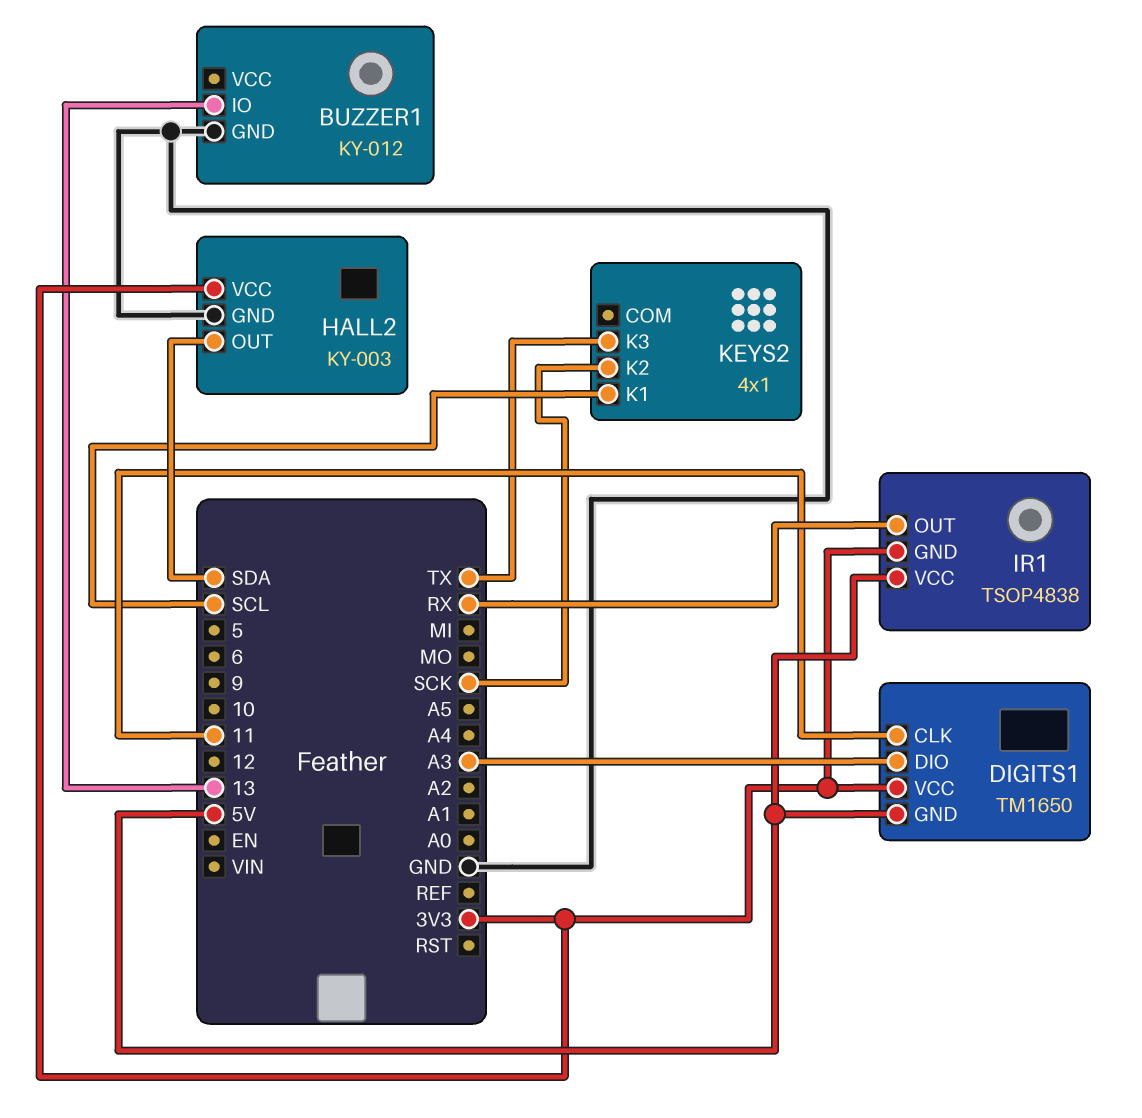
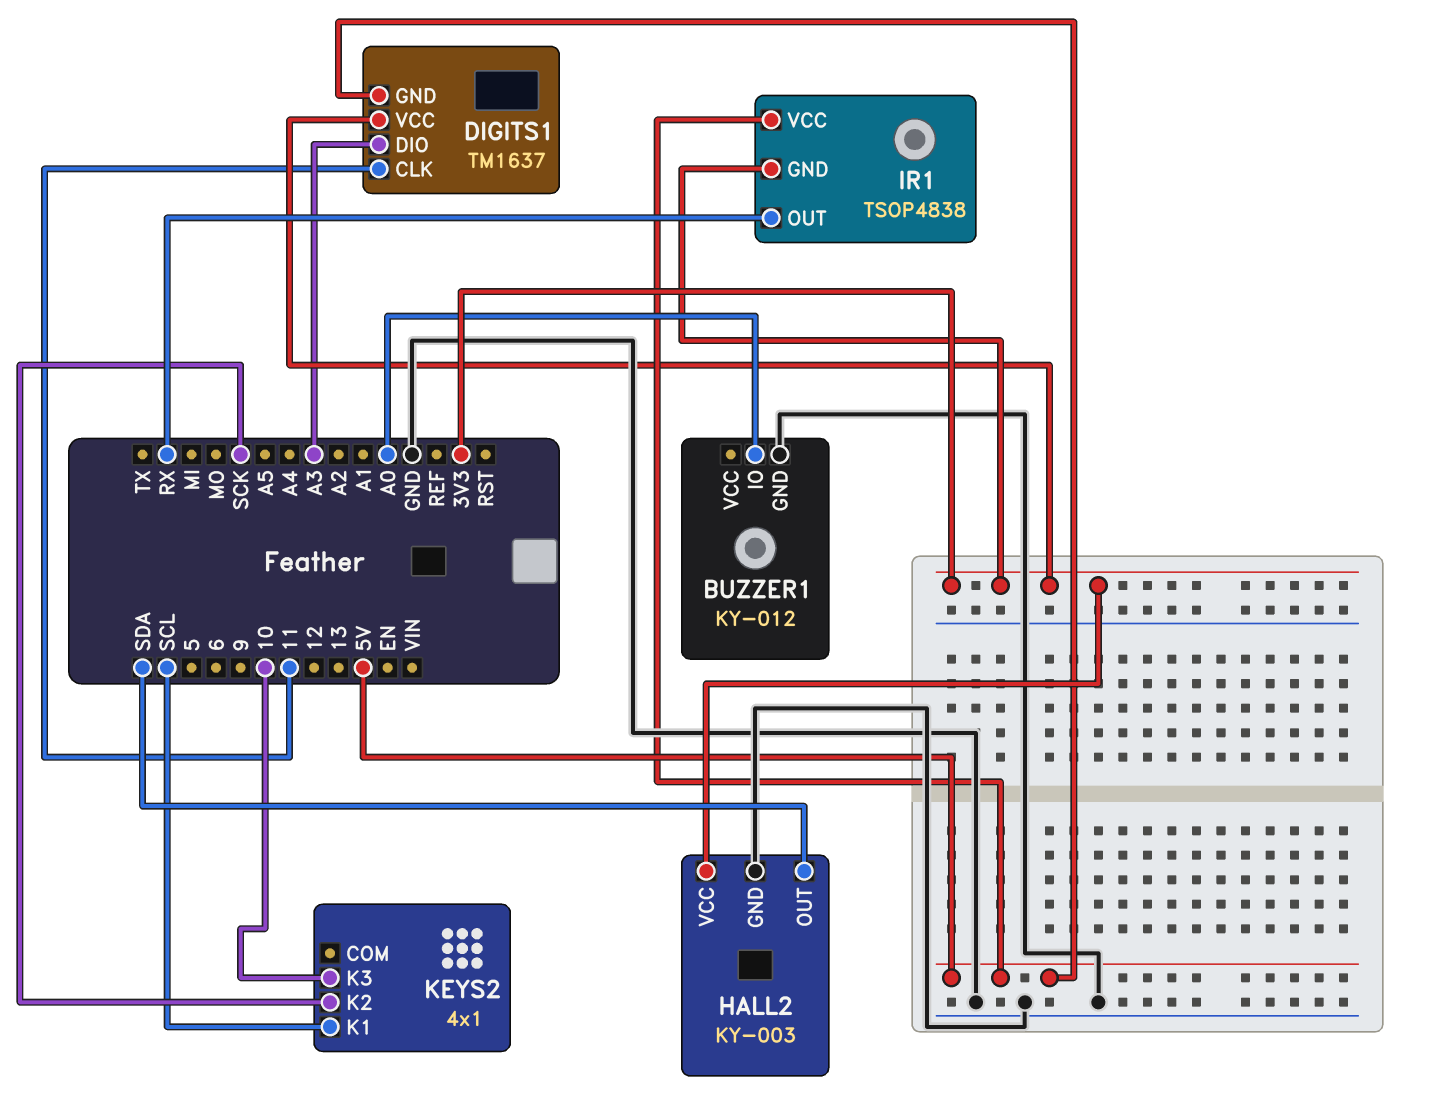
BUZZER1 pin IO: 13 -> A0
DIGITS1: TM1650 -> TM1637
KEYS2 pin K3: TX -> 10

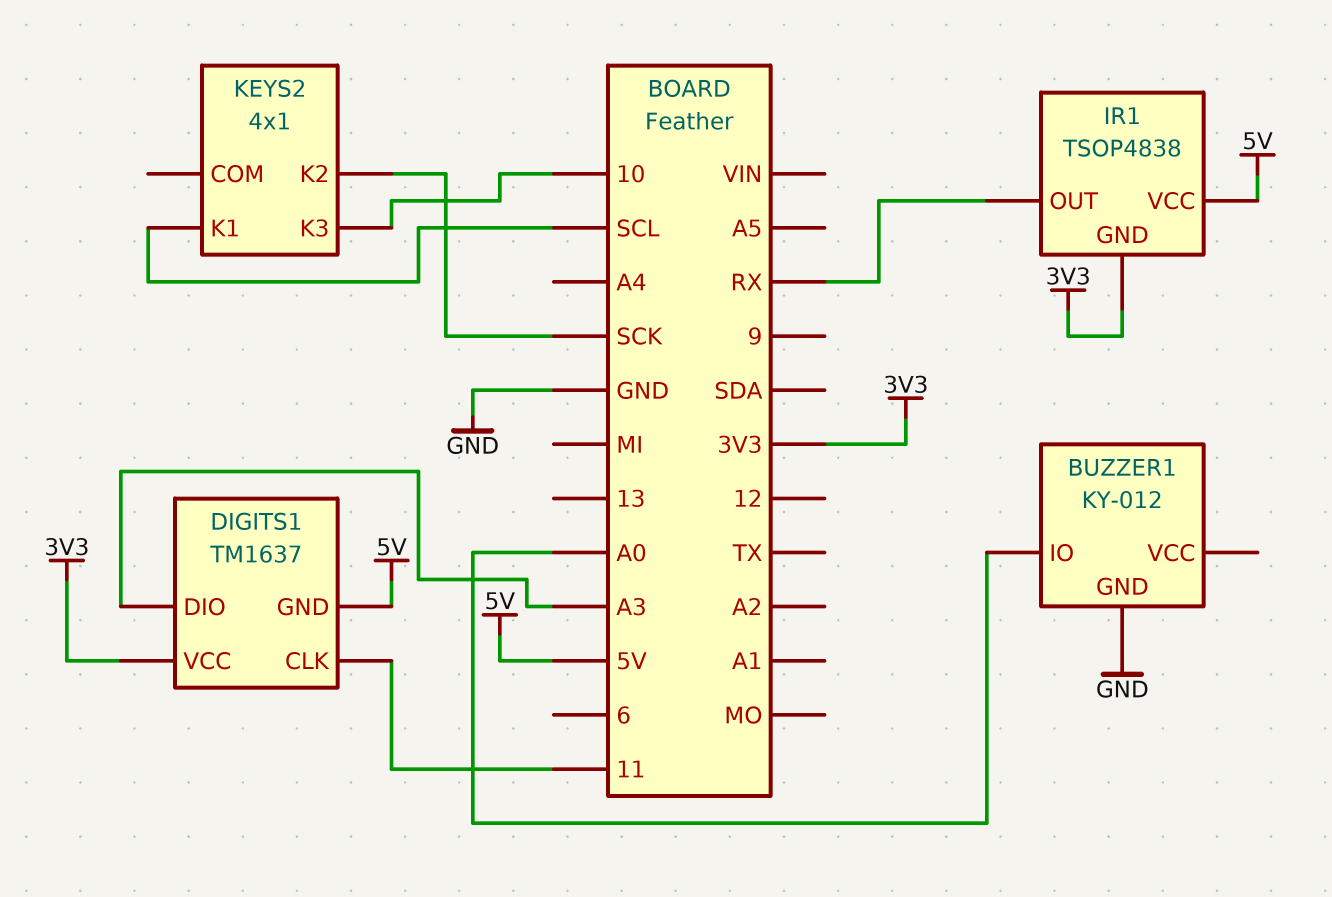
HALL2: KY-003 -> none
HALL2 pin GND: GND -> none
HALL2 pin OUT: SDA -> none
HALL2 pin VCC: 3V3 -> none

